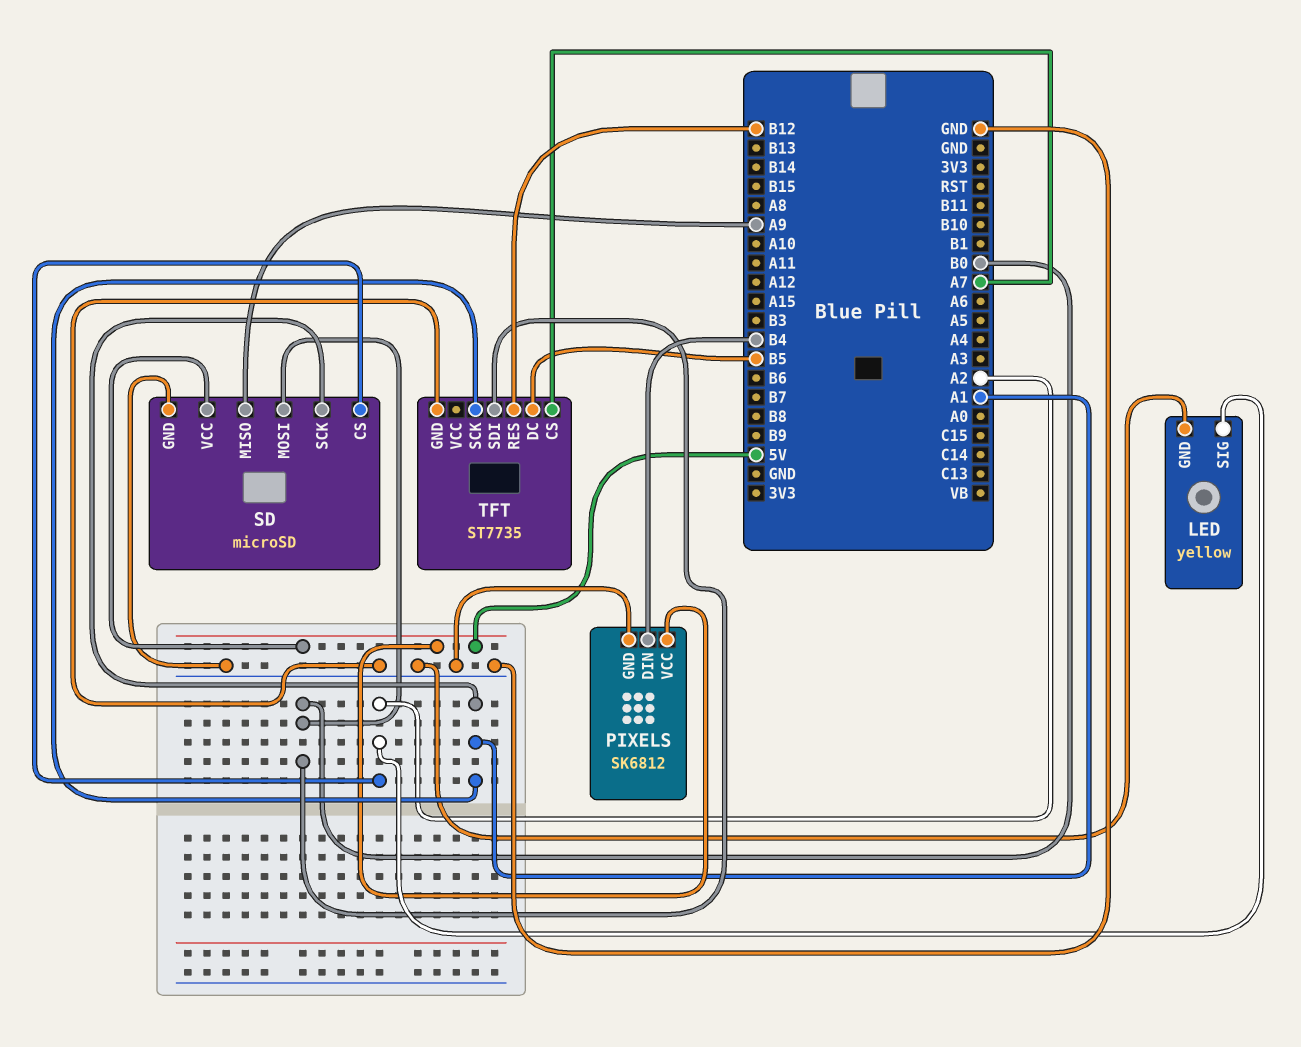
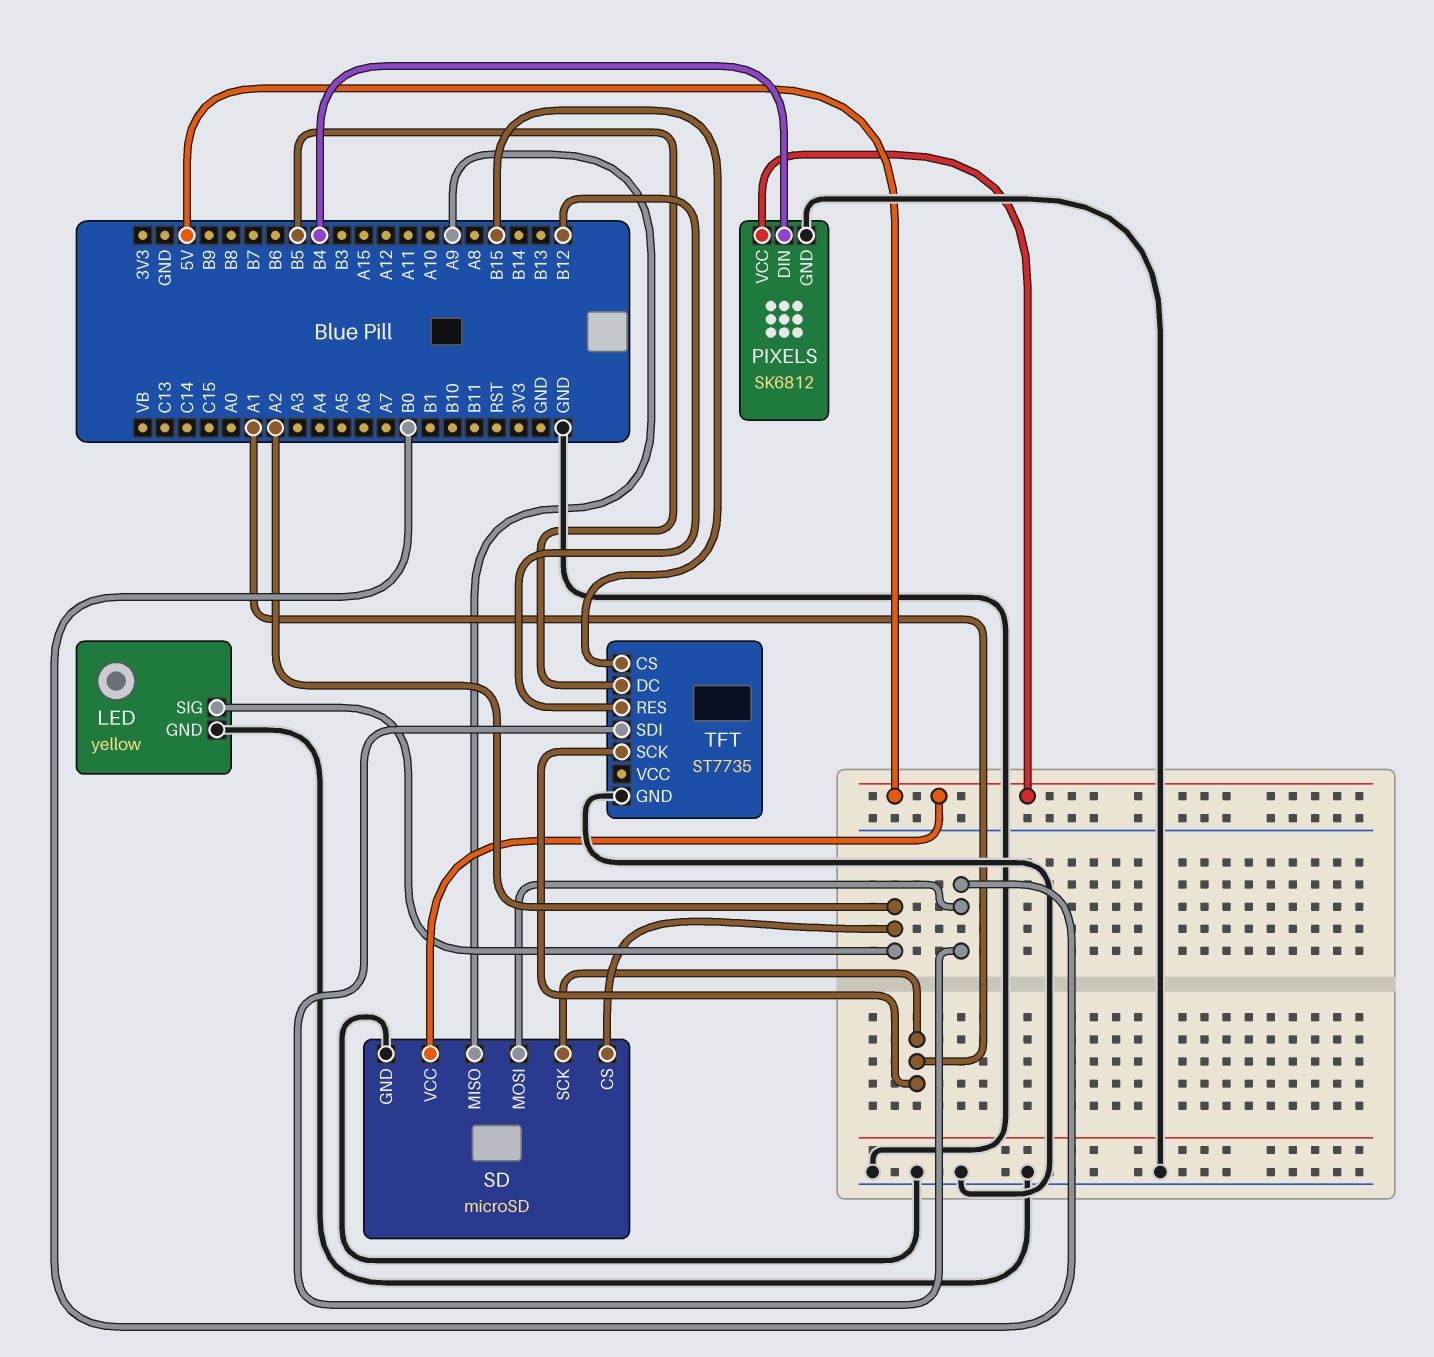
TFT pin CS: A7 -> B15

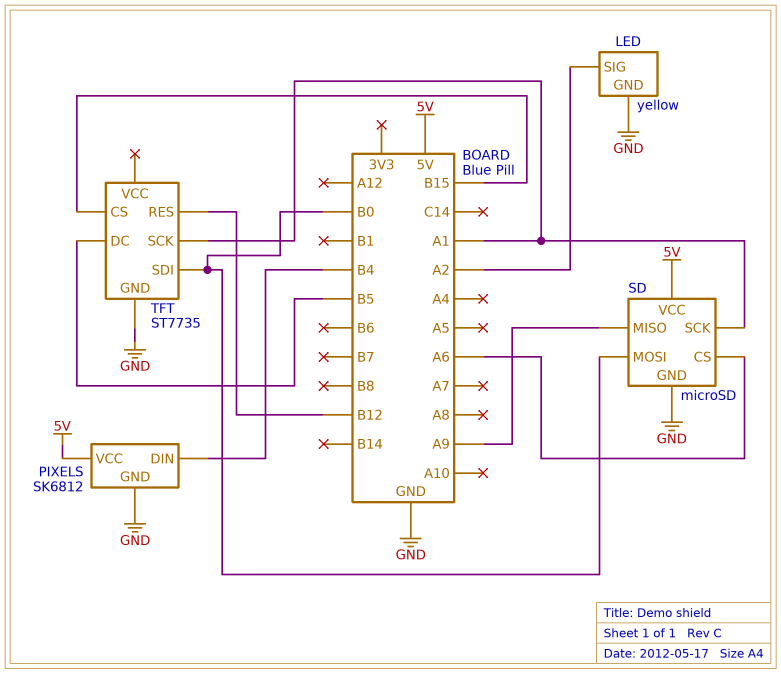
SD pin CS: A2 -> A6

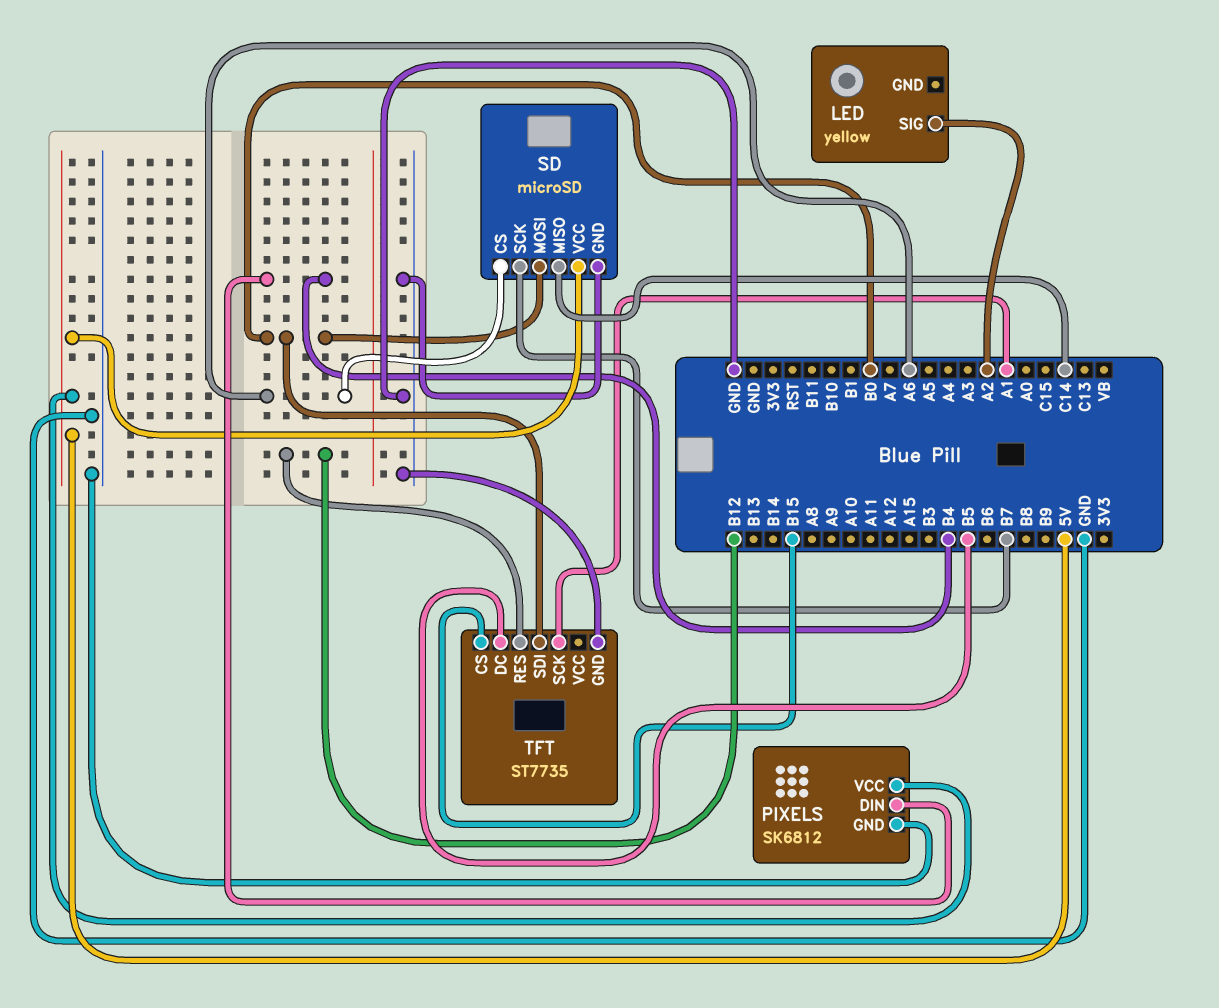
LED pin GND: GND -> none
SD pin MISO: A9 -> C14
SD pin SCK: A1 -> B7

